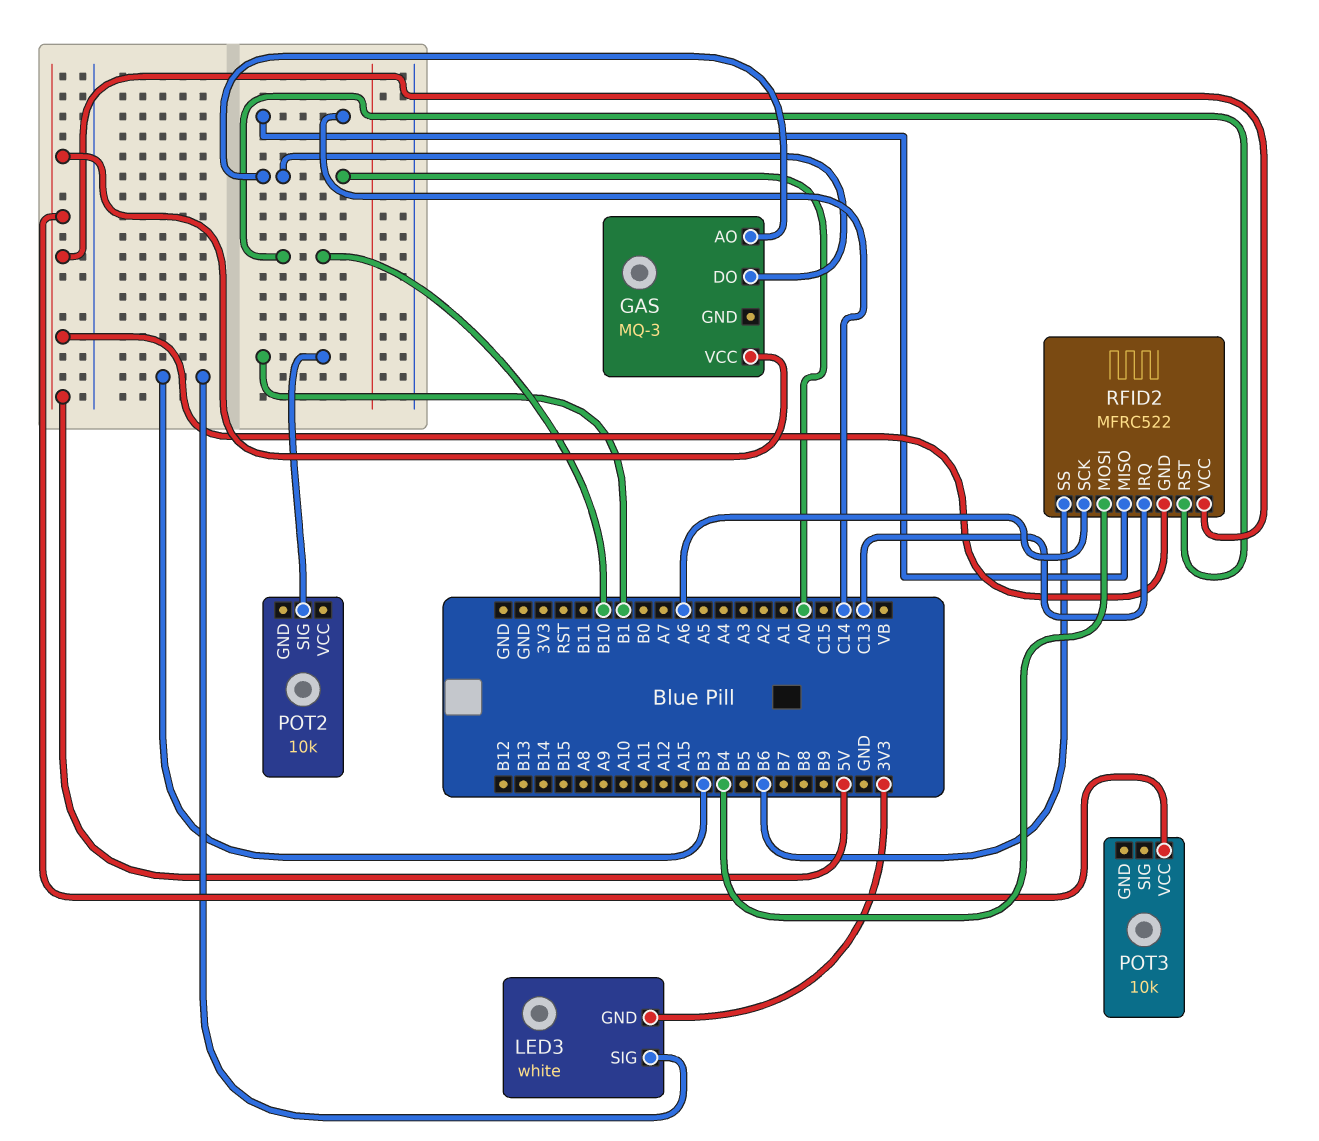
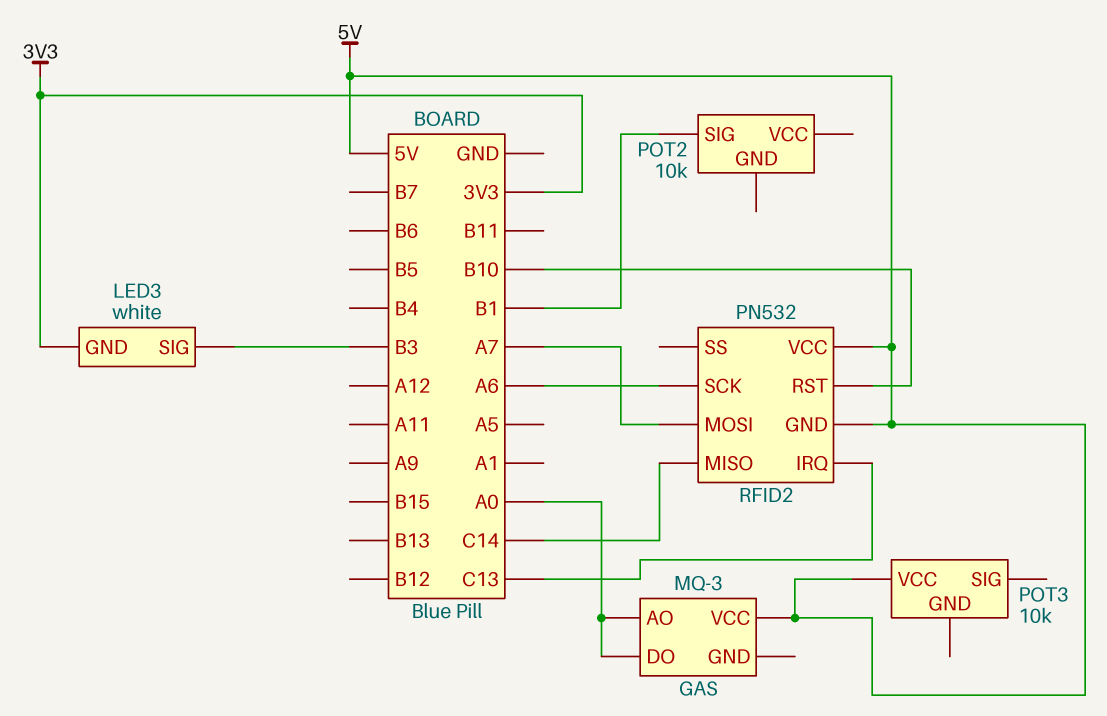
RFID2: MFRC522 -> PN532
RFID2 pin MOSI: B4 -> A7
RFID2 pin SS: B6 -> none

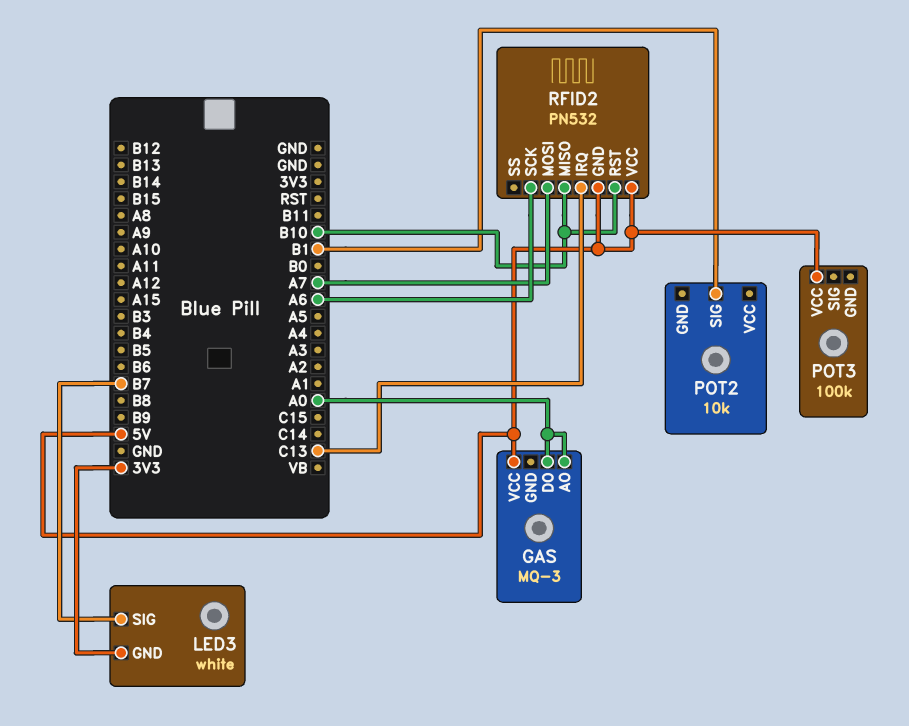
LED3 pin SIG: B3 -> B7
POT3: 10k -> 100k
RFID2 pin MISO: C14 -> B10

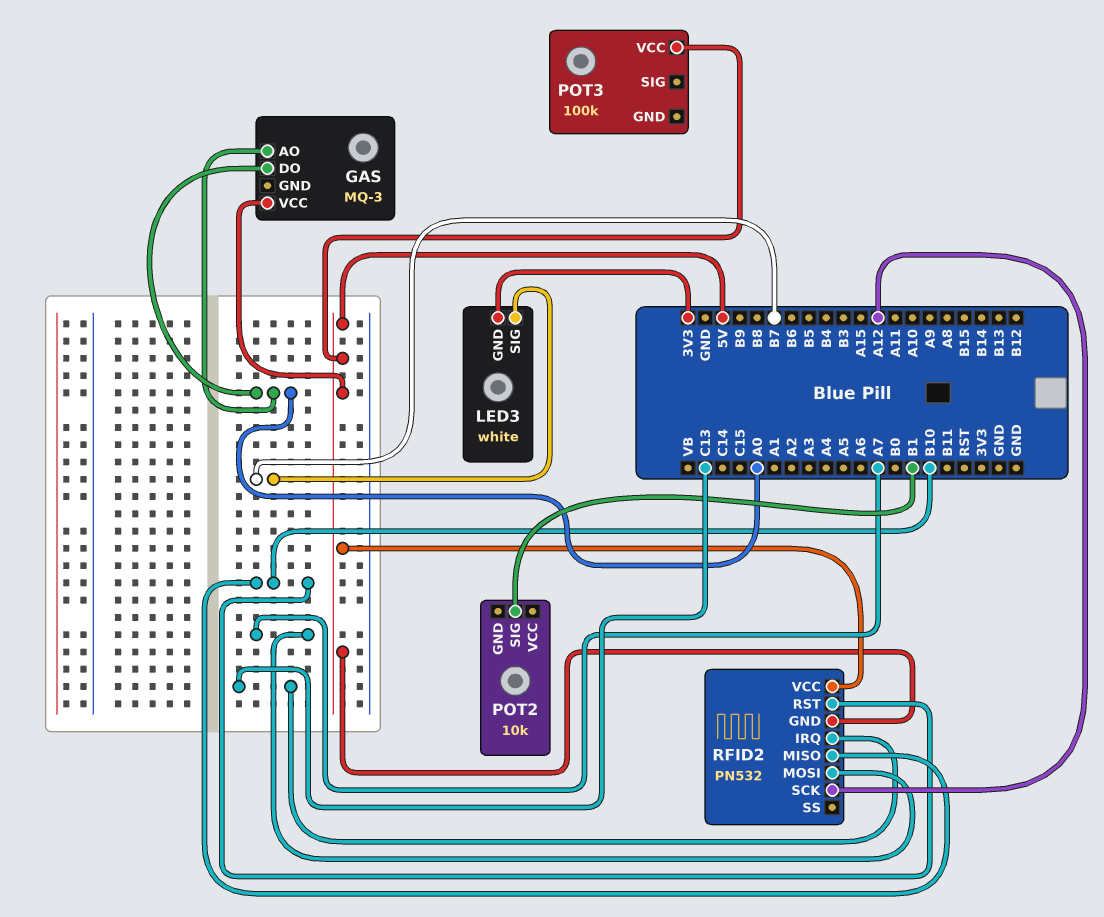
RFID2 pin SCK: A6 -> A12

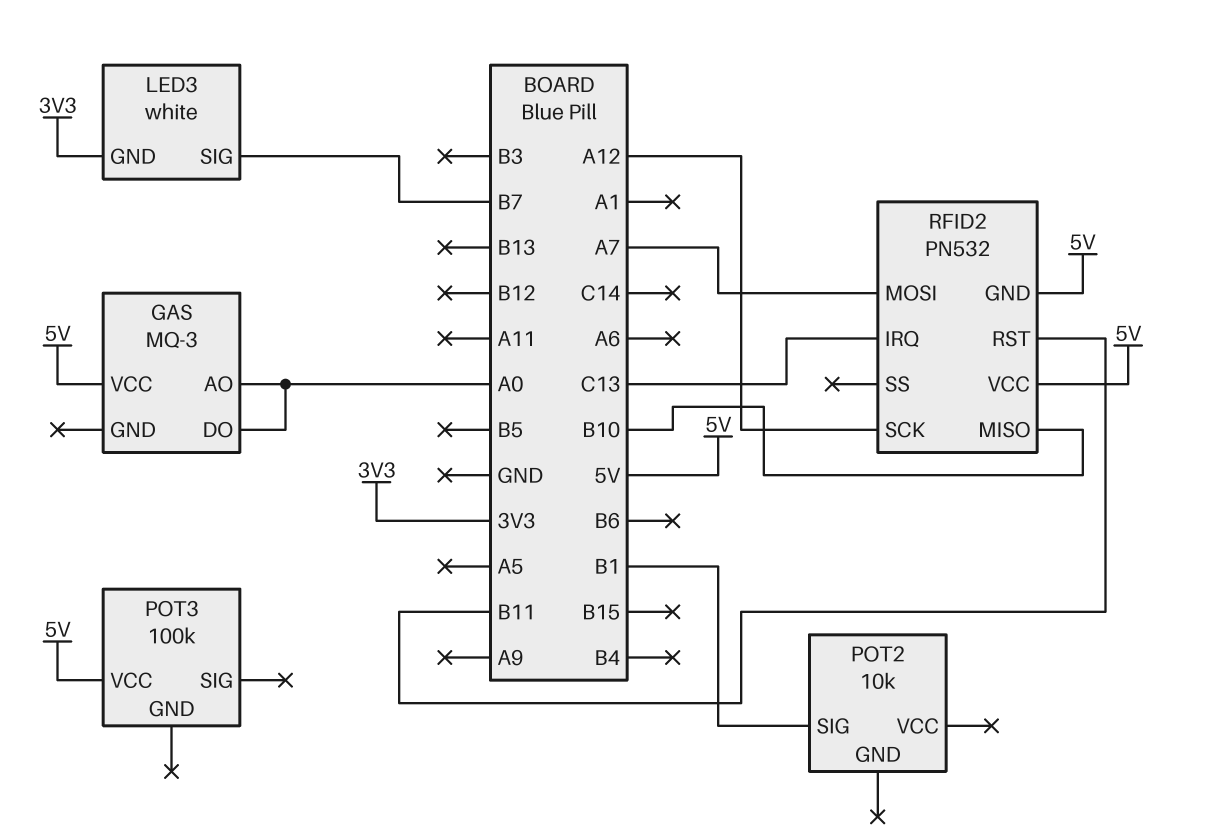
RFID2 pin RST: B10 -> B11

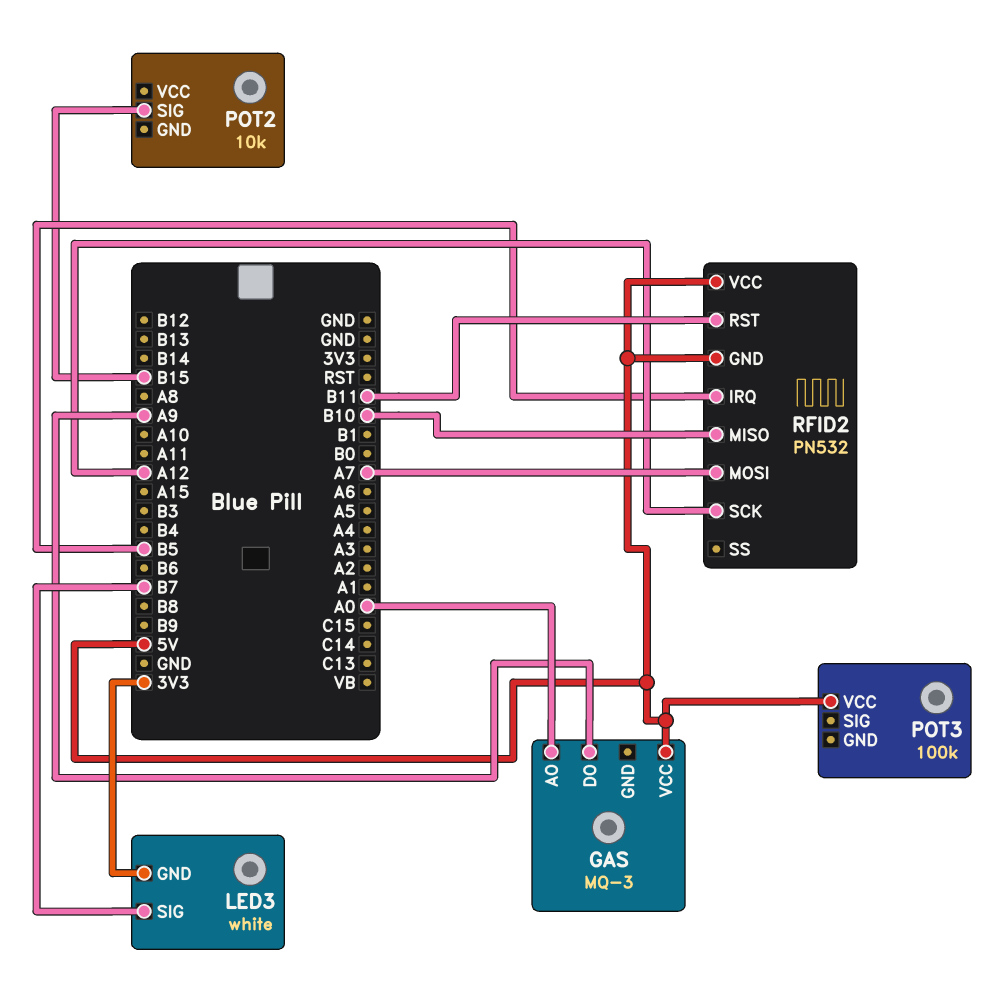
GAS pin DO: A0 -> A9
POT2 pin SIG: B1 -> B15
RFID2 pin IRQ: C13 -> B5

